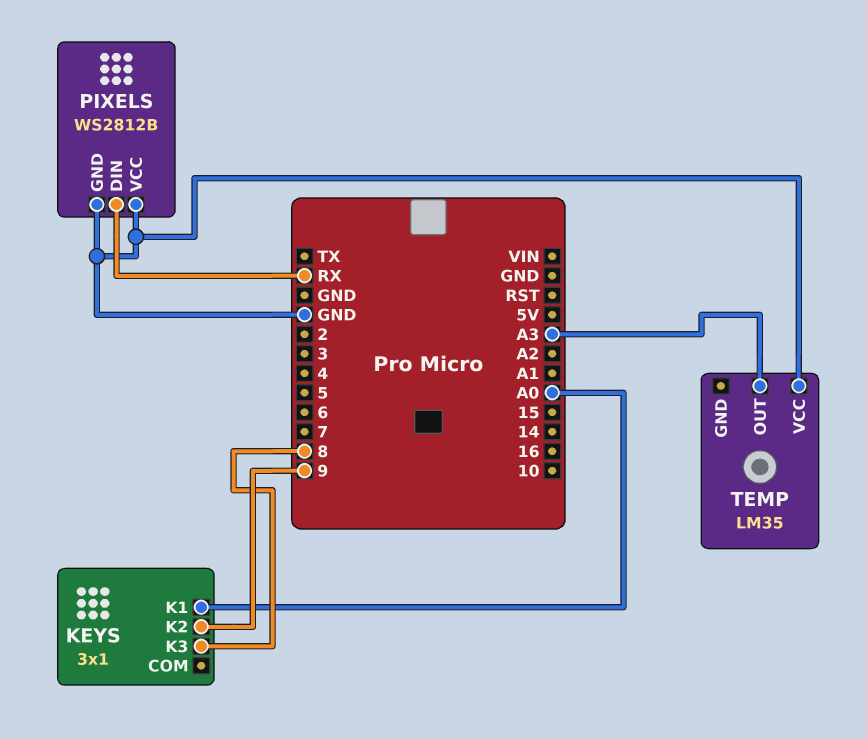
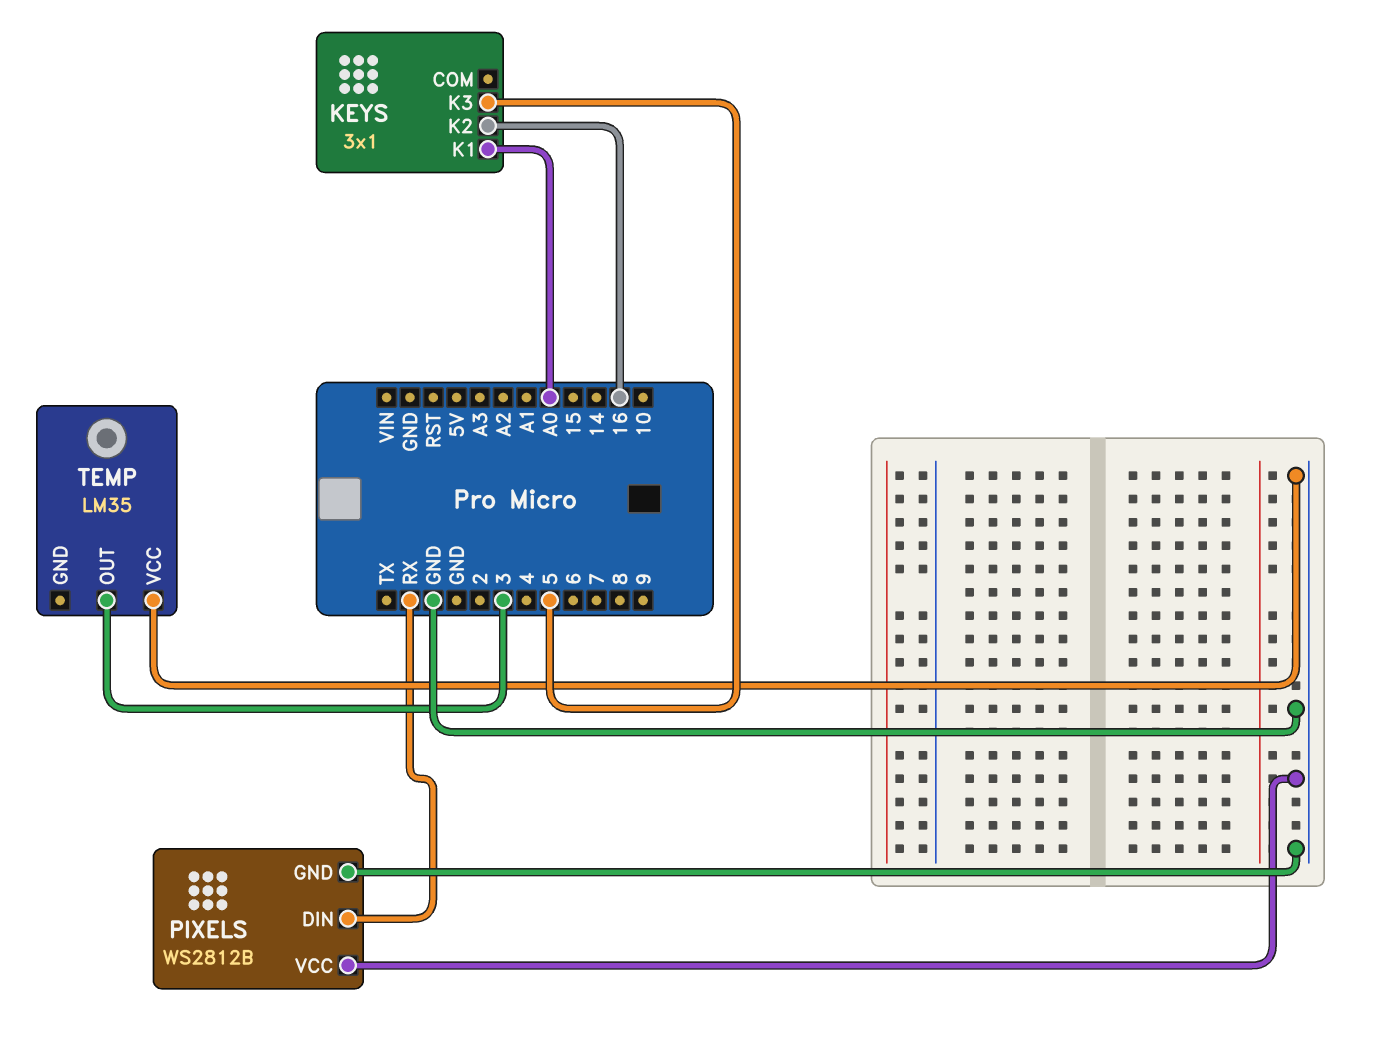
KEYS pin K2: 9 -> 16
KEYS pin K3: 8 -> 5
TEMP pin OUT: A3 -> 3

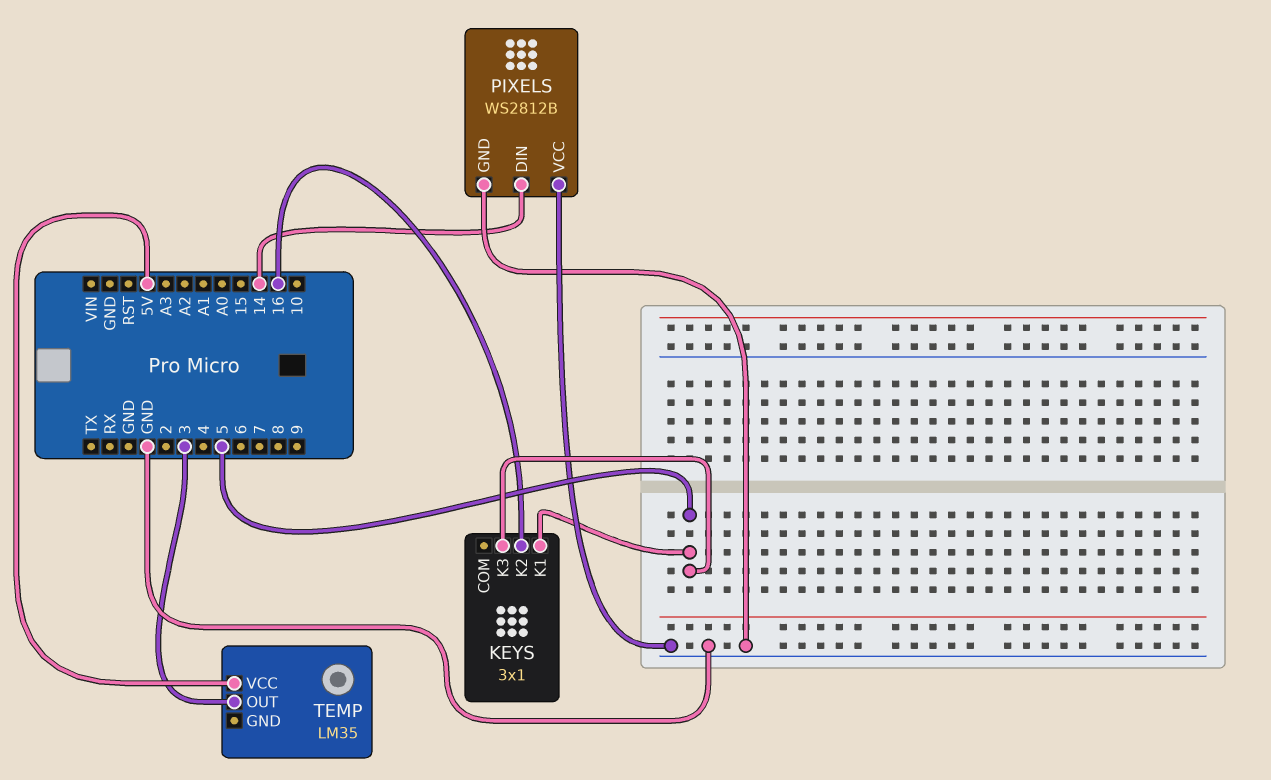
KEYS pin K1: A0 -> 5
PIXELS pin DIN: RX -> 14
TEMP pin VCC: GND -> 5V

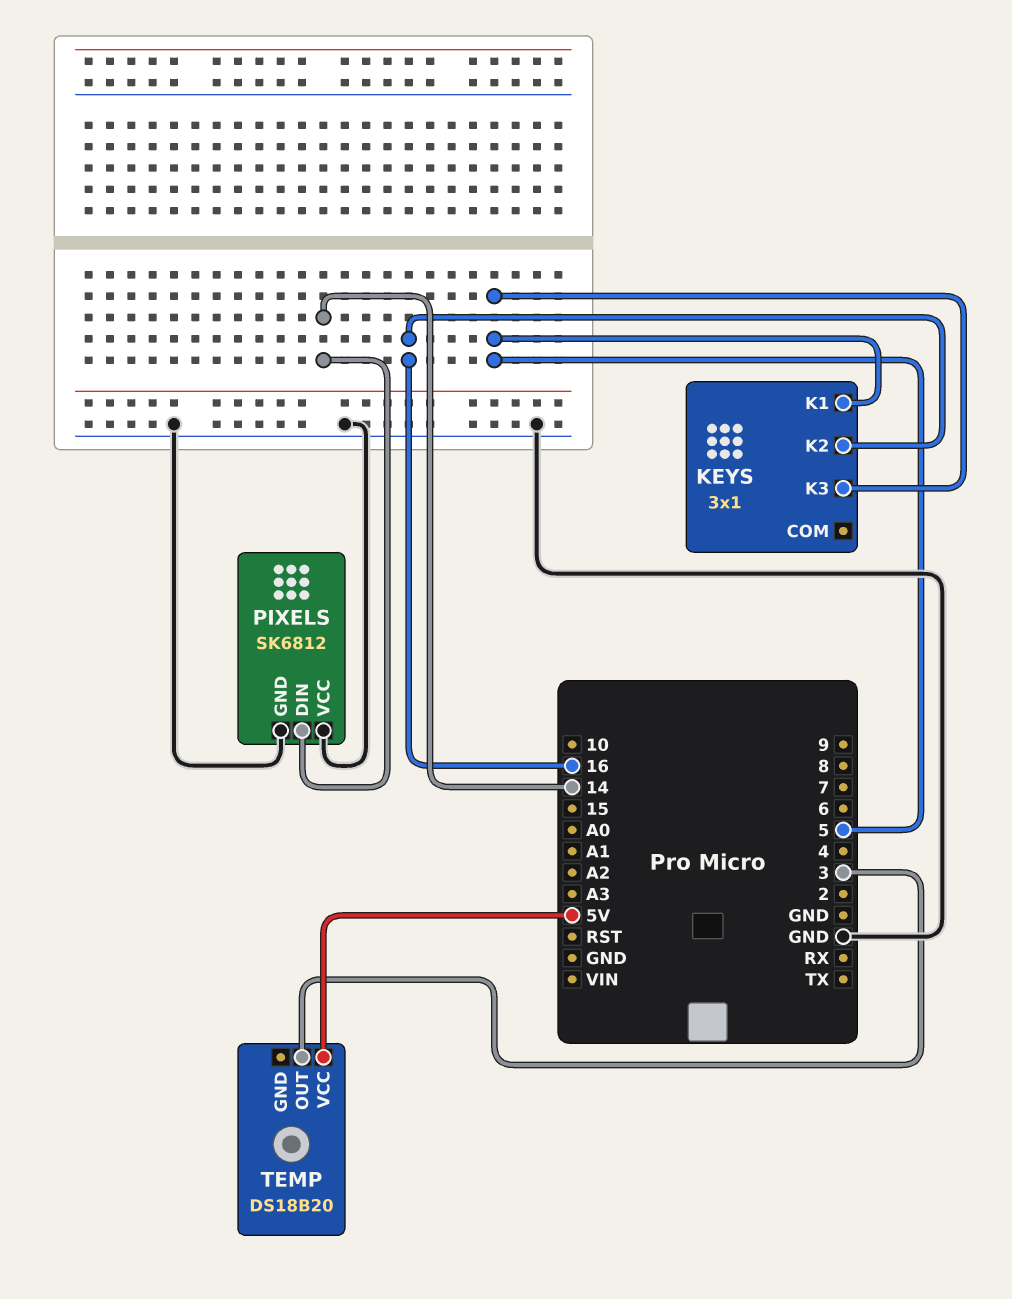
PIXELS: WS2812B -> SK6812
TEMP: LM35 -> DS18B20

